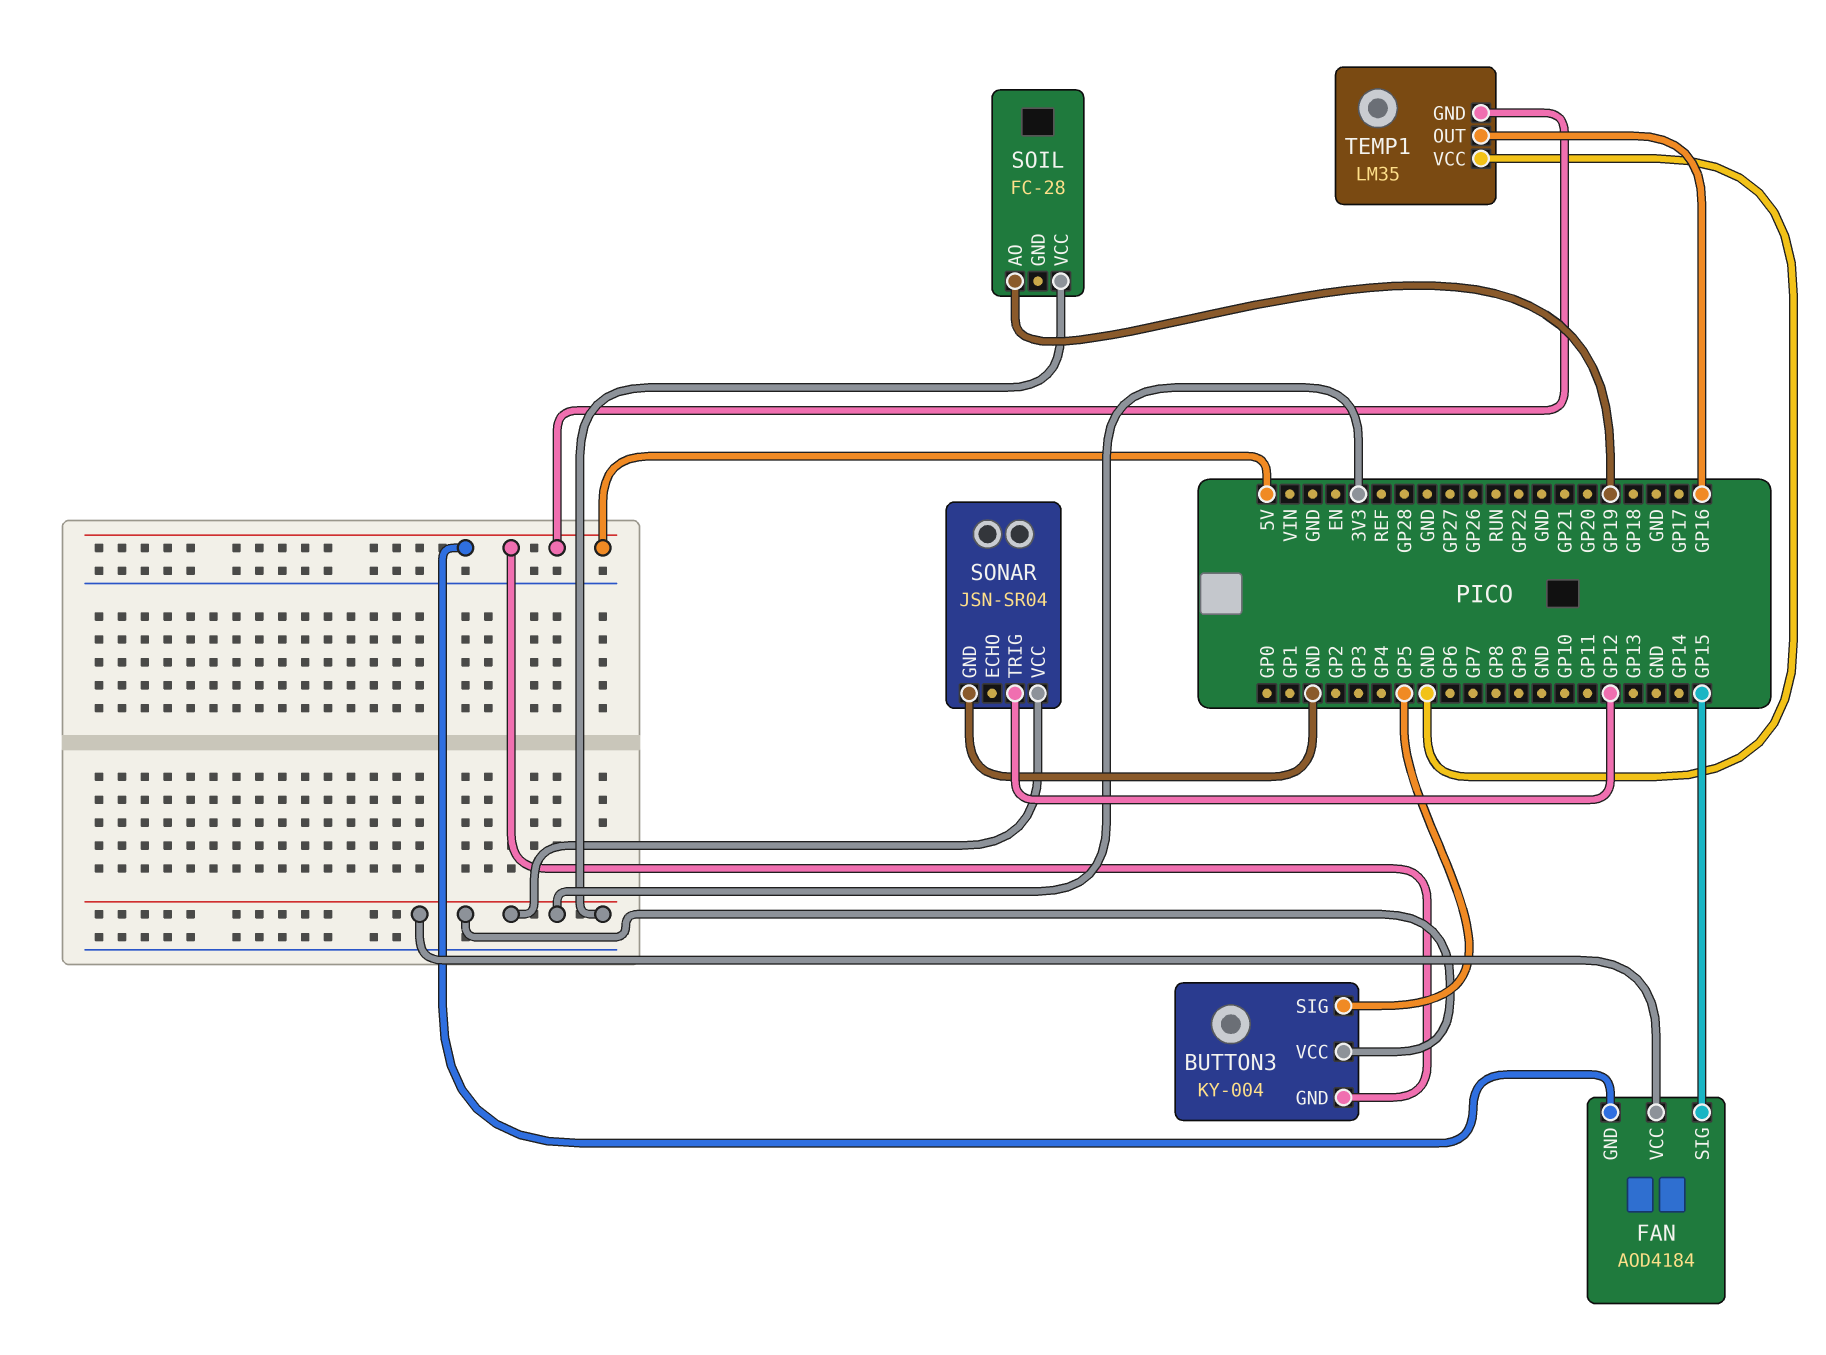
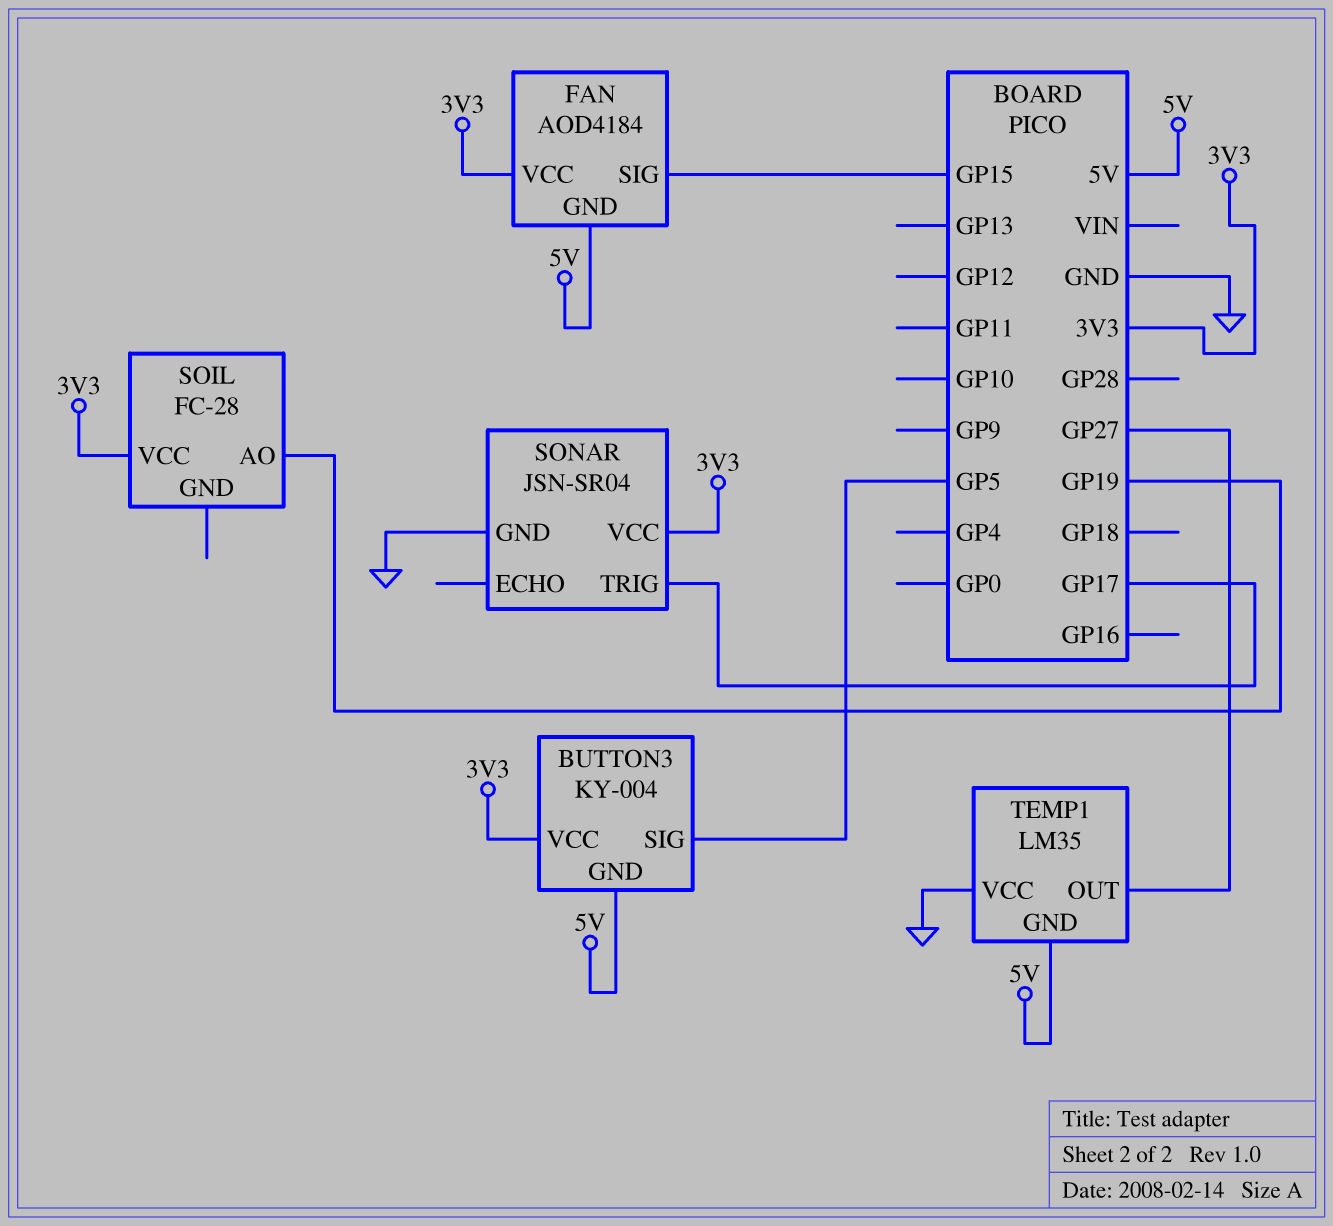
SONAR pin TRIG: GP12 -> GP17
TEMP1 pin OUT: GP16 -> GP27

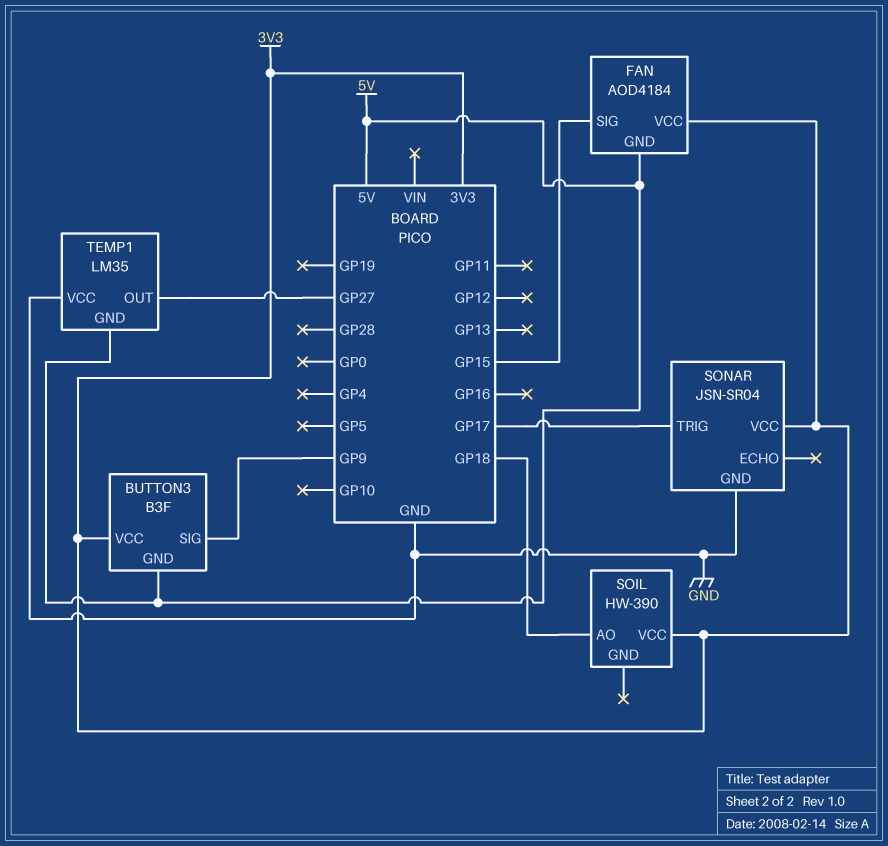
BUTTON3: KY-004 -> B3F
BUTTON3 pin SIG: GP5 -> GP9
SOIL: FC-28 -> HW-390
SOIL pin AO: GP19 -> GP18

